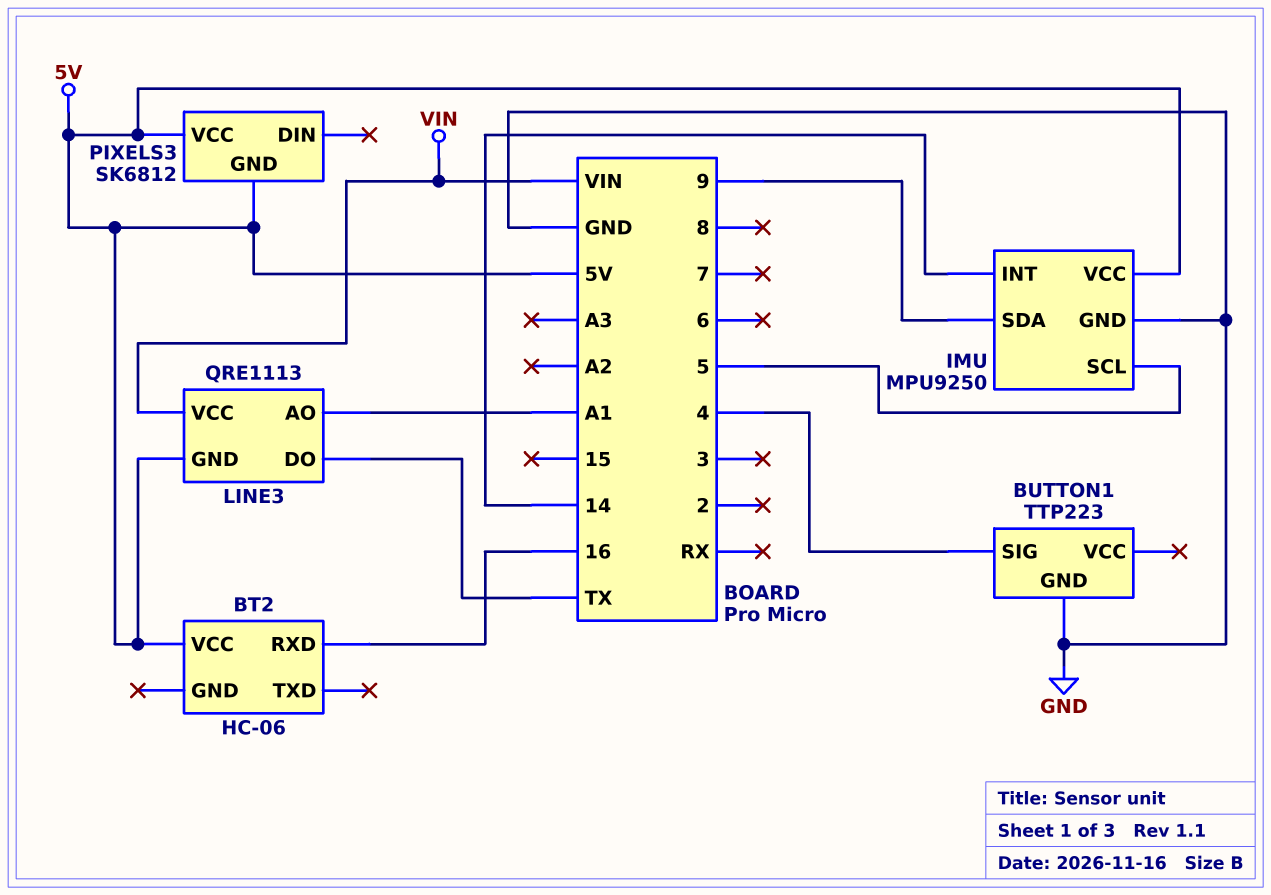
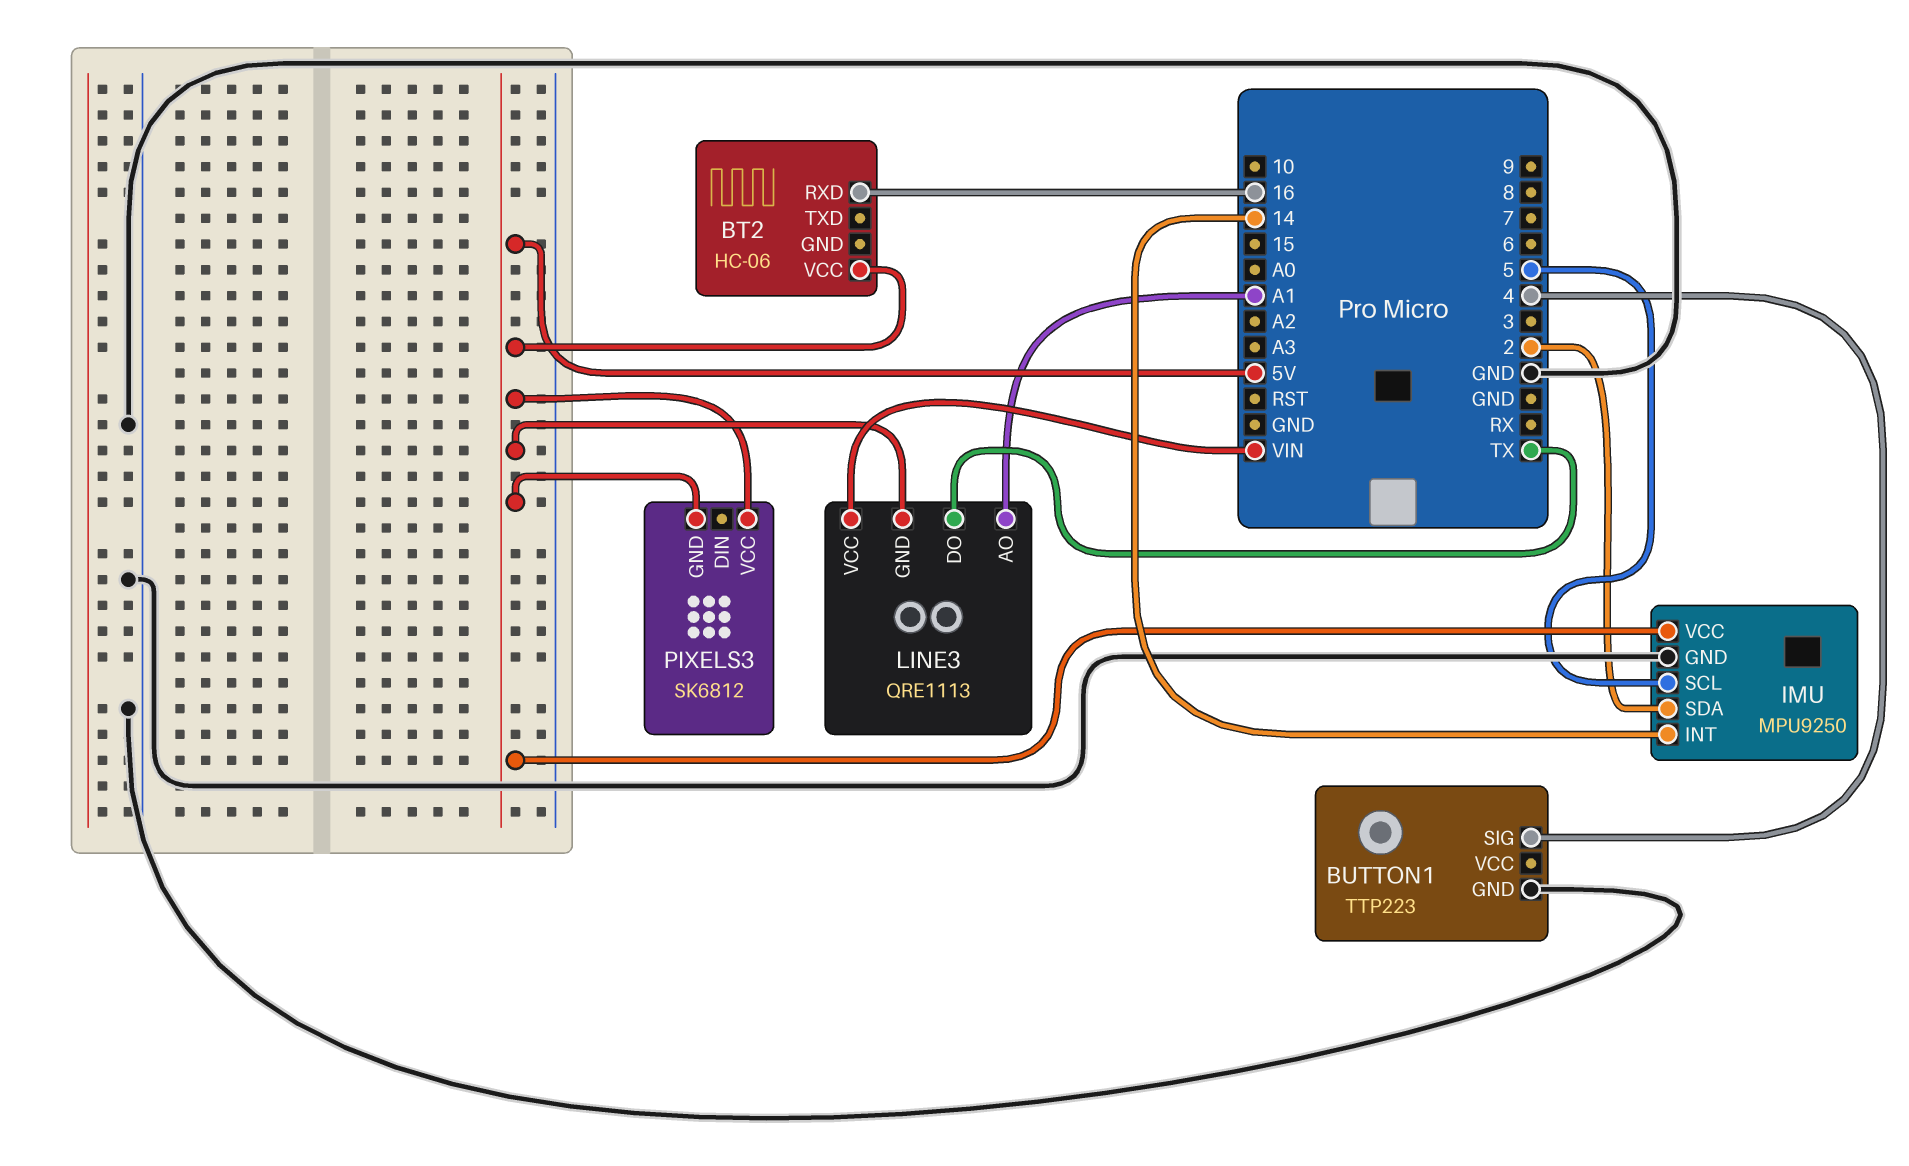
IMU pin SDA: 9 -> 2

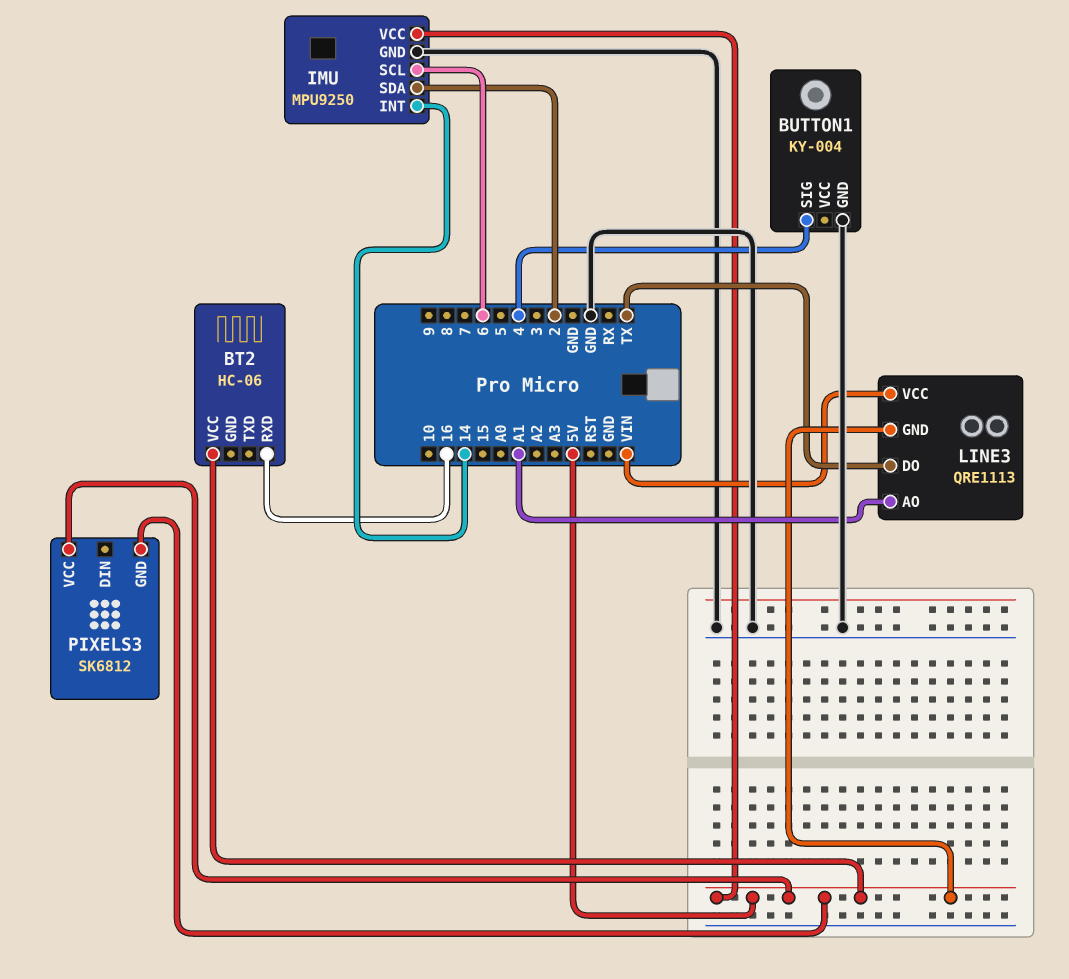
BUTTON1: TTP223 -> KY-004
IMU pin SCL: 5 -> 6

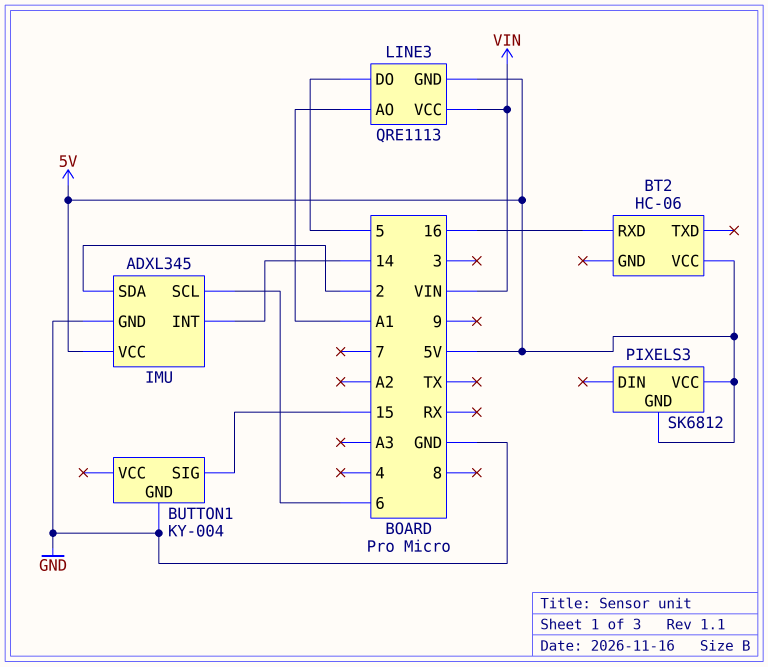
BUTTON1 pin SIG: 4 -> 15
IMU: MPU9250 -> ADXL345
LINE3 pin DO: TX -> 5

